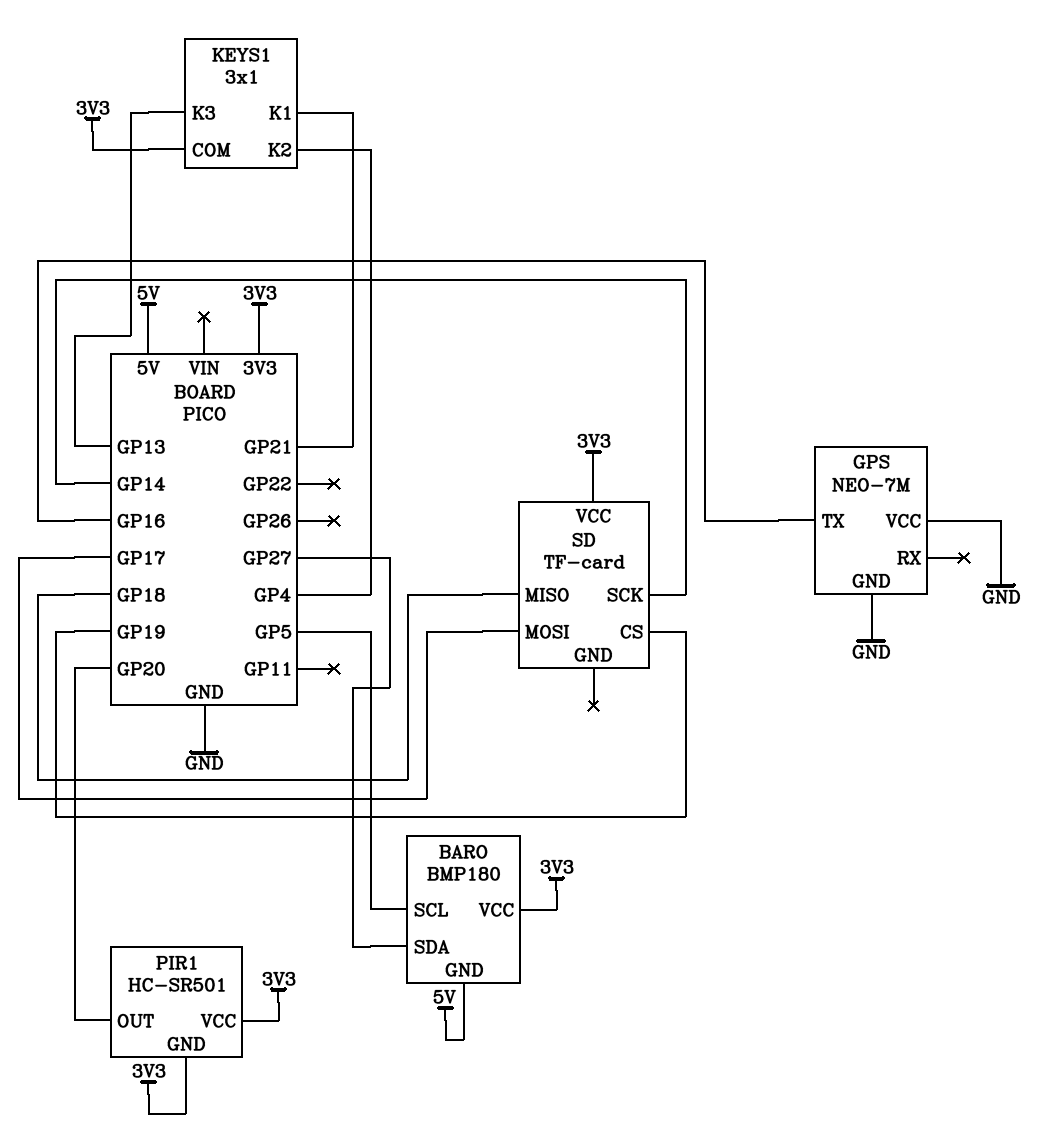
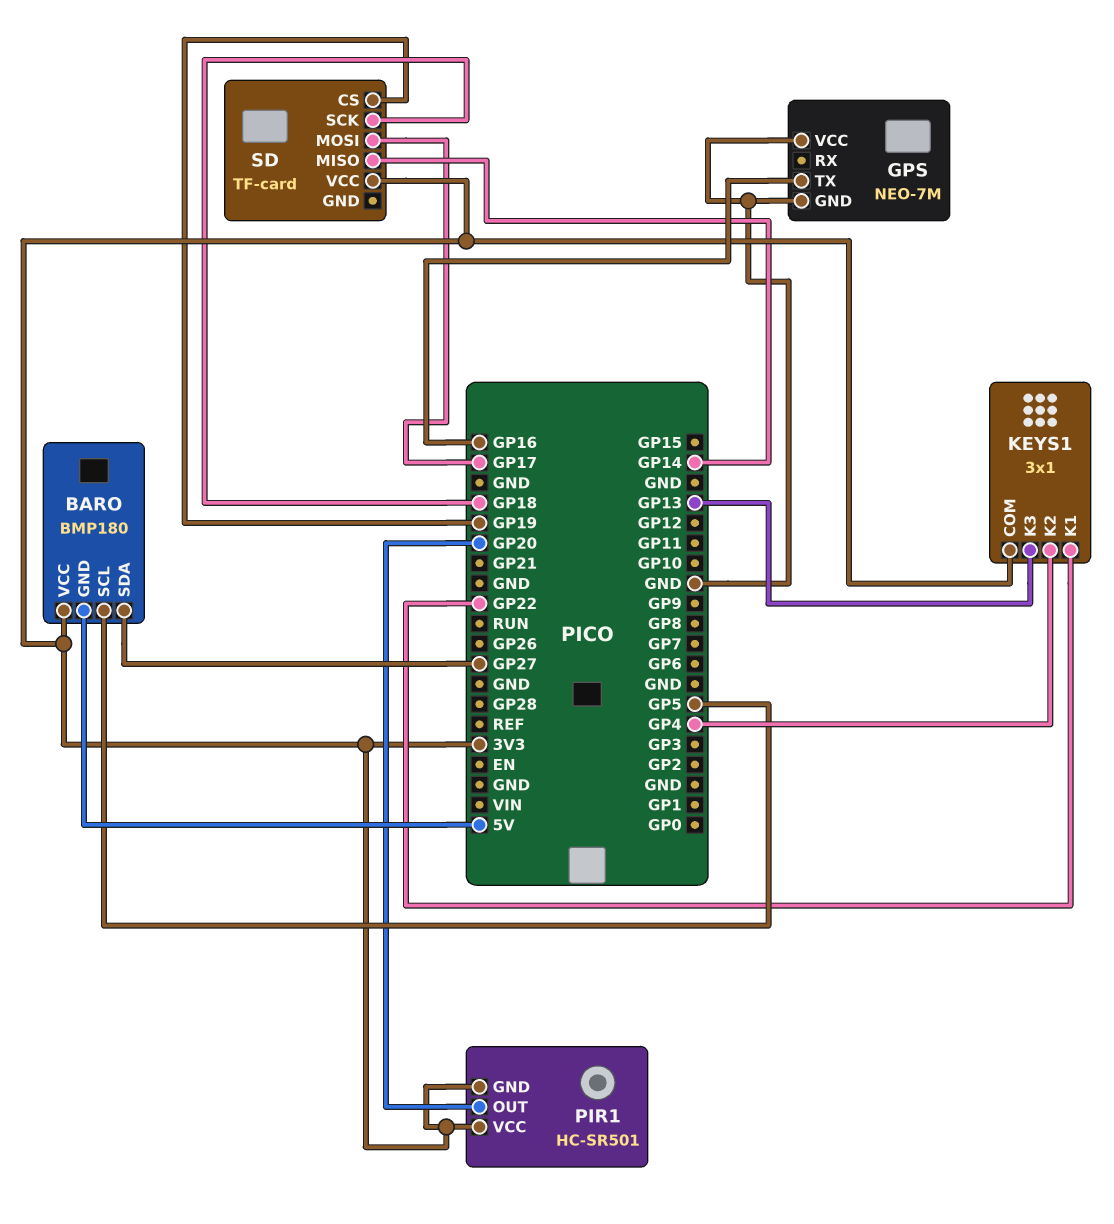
KEYS1 pin K1: GP21 -> GP22
SD pin MISO: GP18 -> GP14
SD pin SCK: GP14 -> GP18

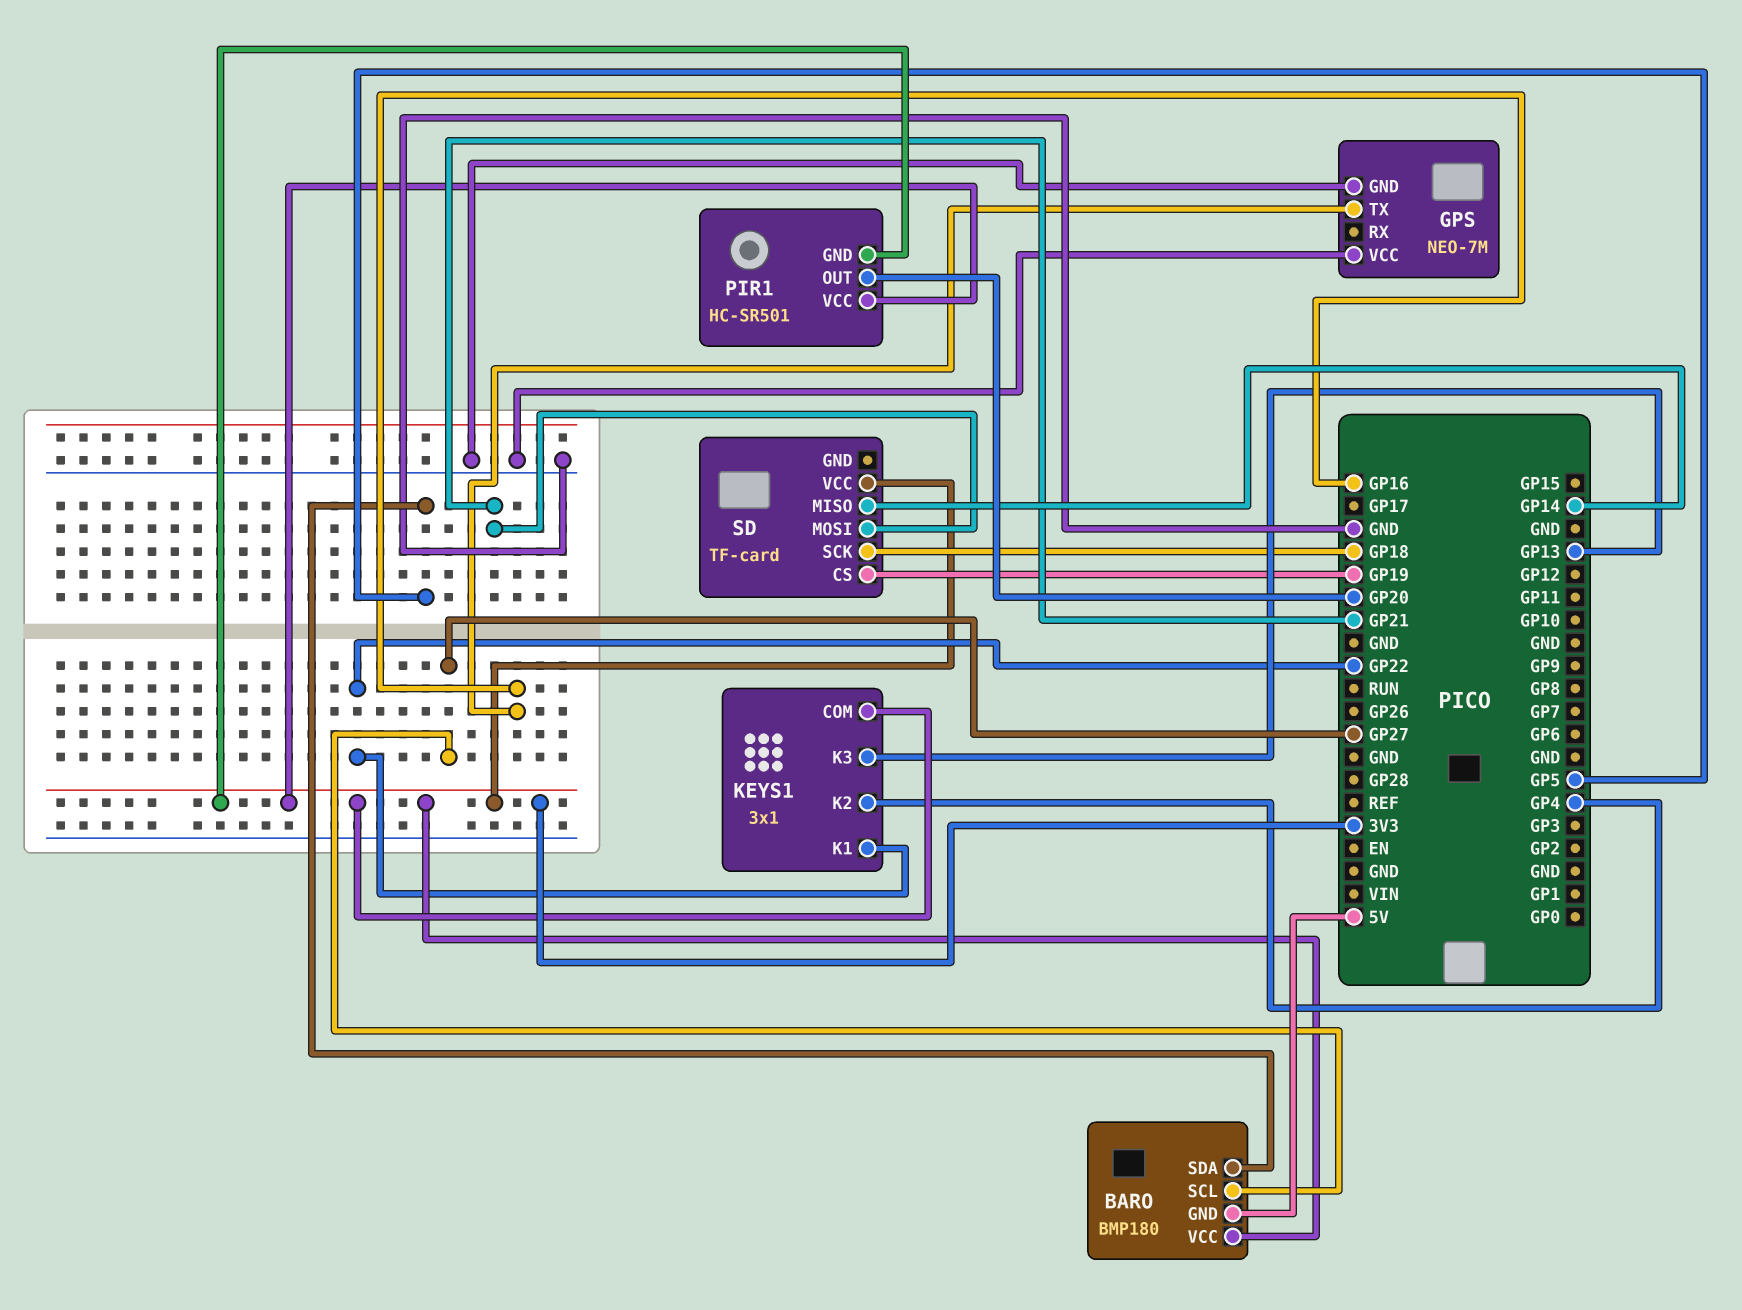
BARO pin SCL: GP5 -> GP27
BARO pin SDA: GP27 -> GP5
SD pin MOSI: GP17 -> GP21

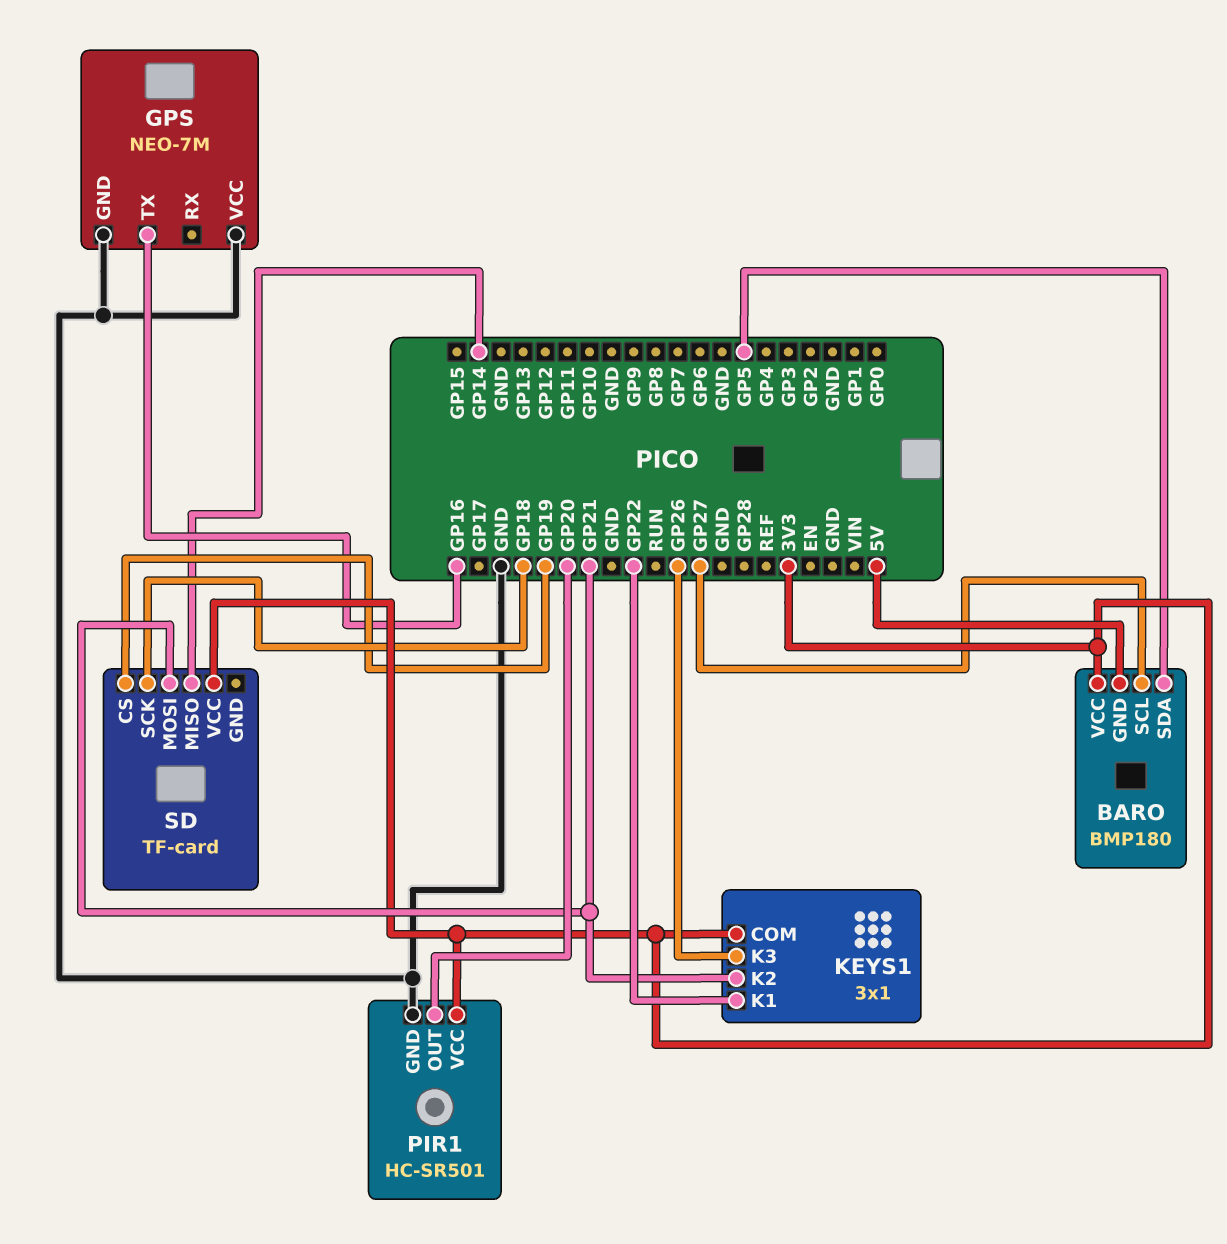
KEYS1 pin K2: GP4 -> GP21
KEYS1 pin K3: GP13 -> GP26
PIR1 pin GND: 3V3 -> GND

